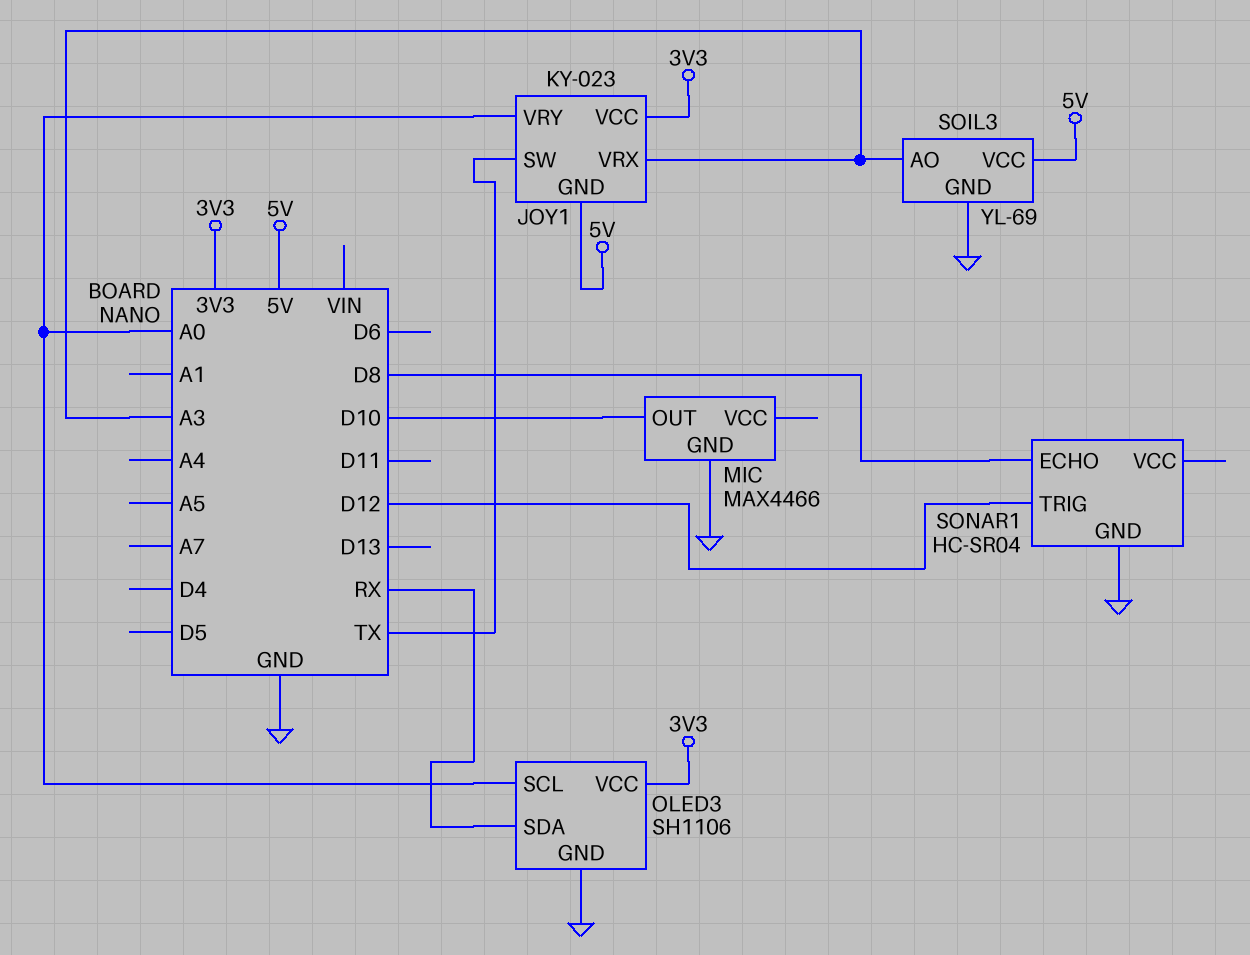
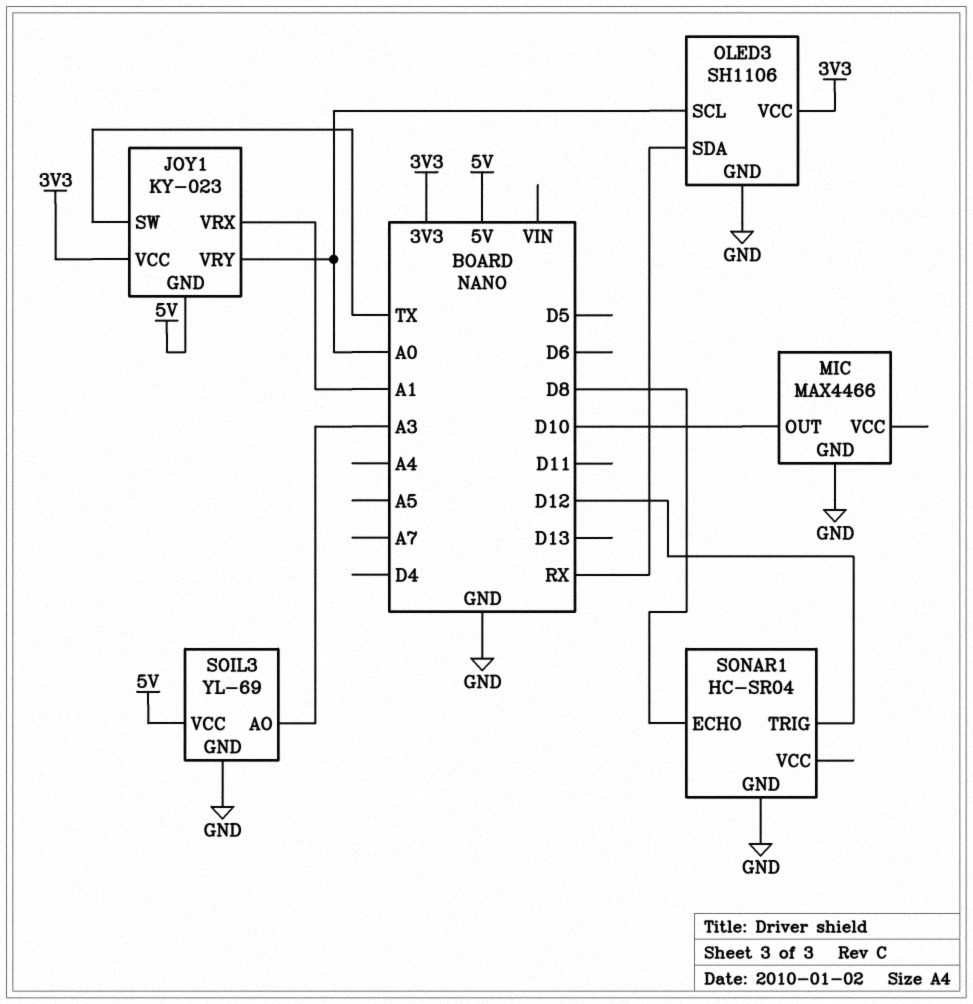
JOY1 pin VRX: A3 -> A1

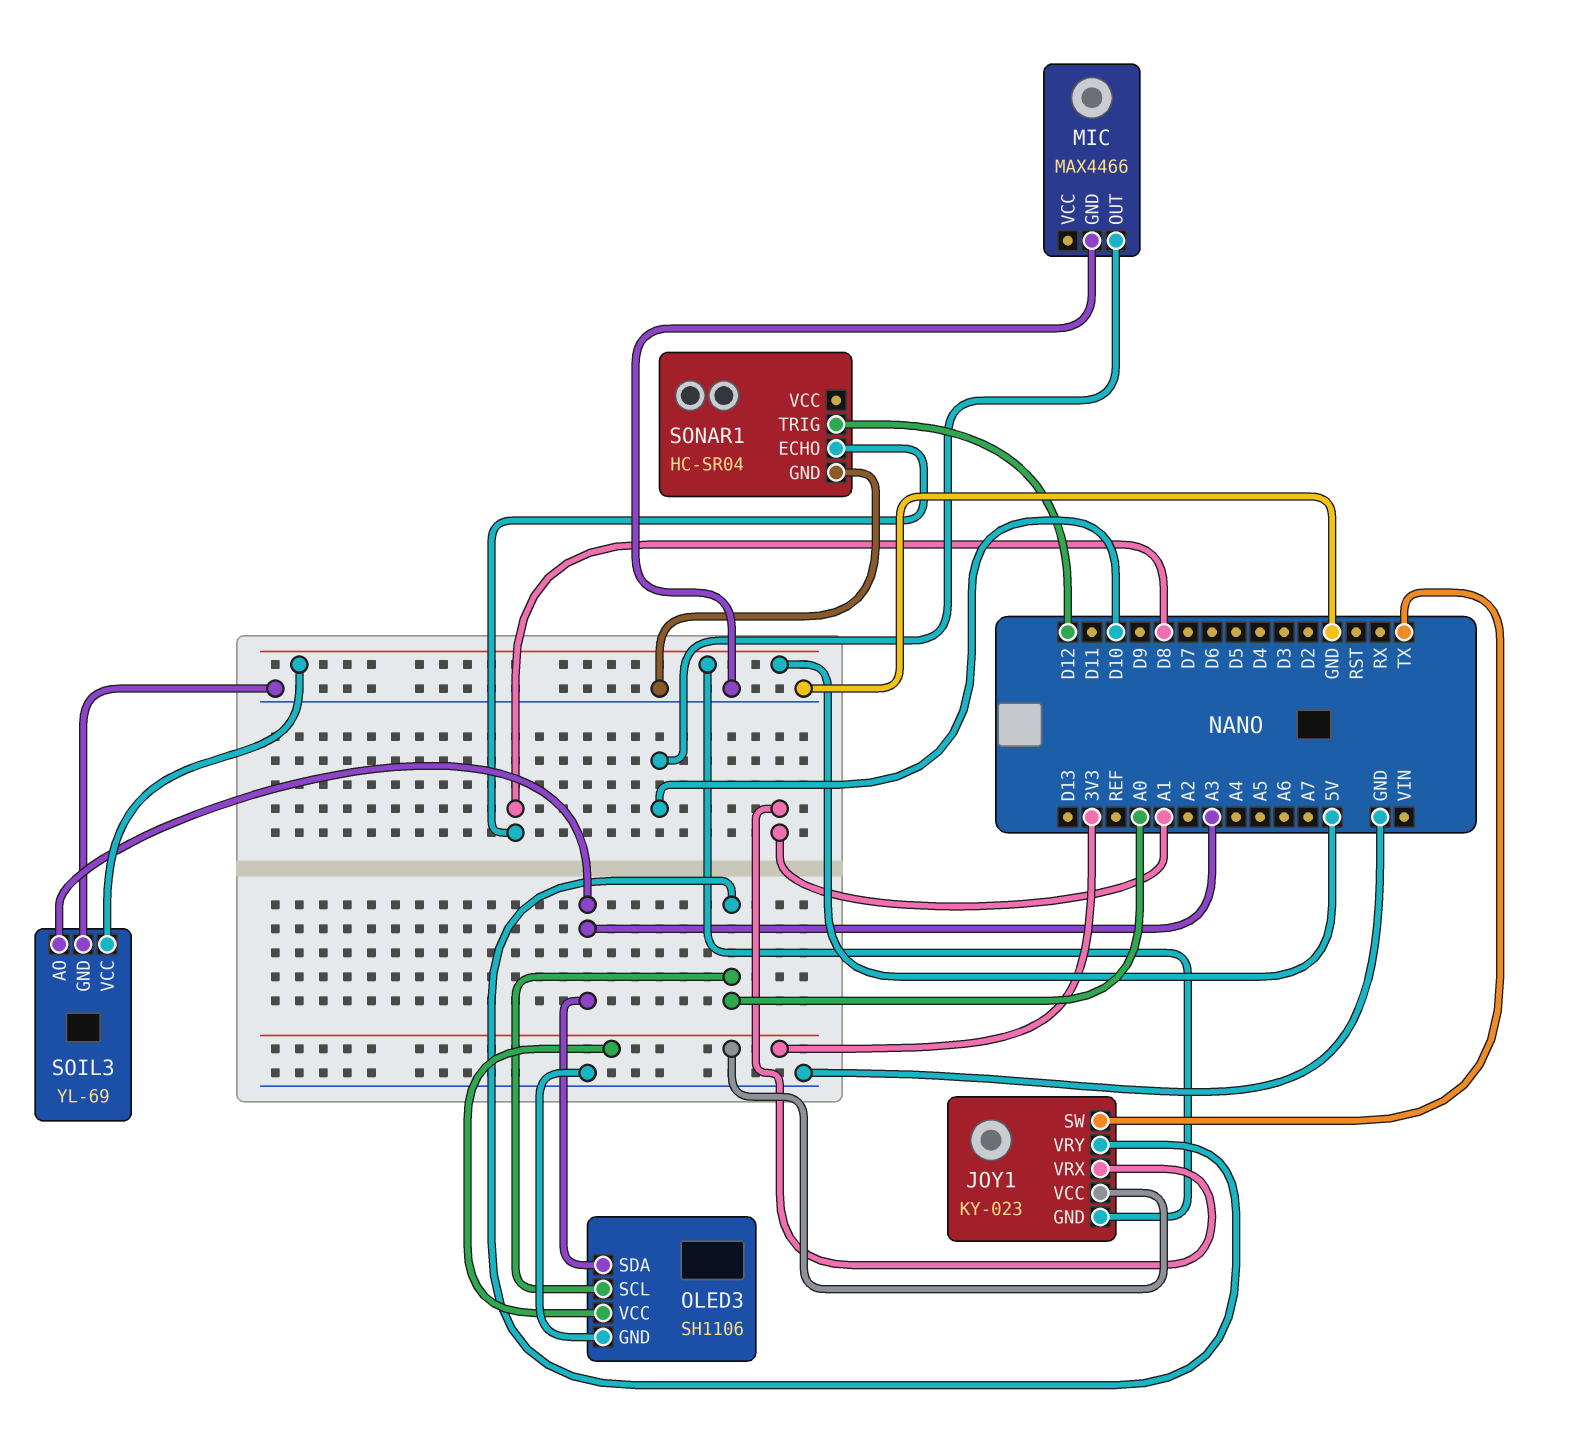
OLED3 pin SDA: RX -> A3

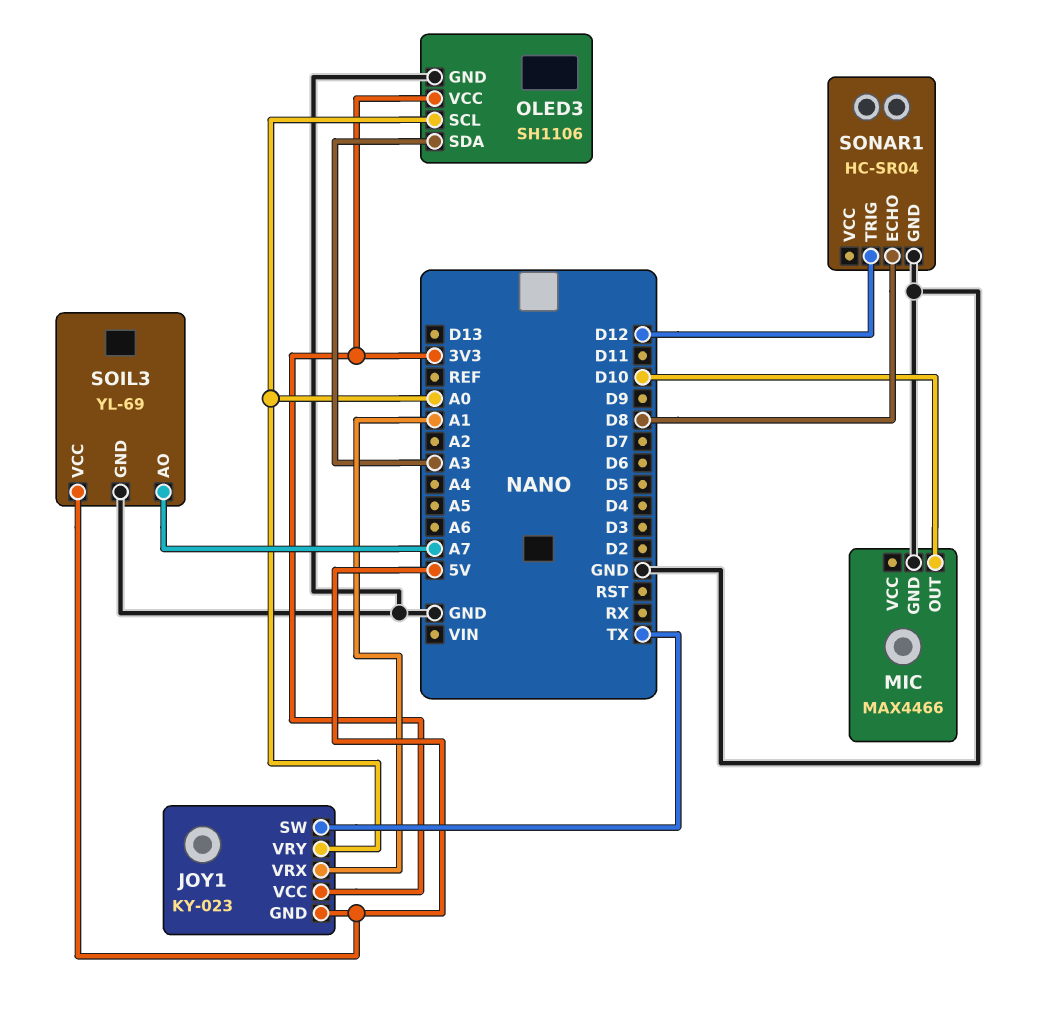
SOIL3 pin AO: A3 -> A7

